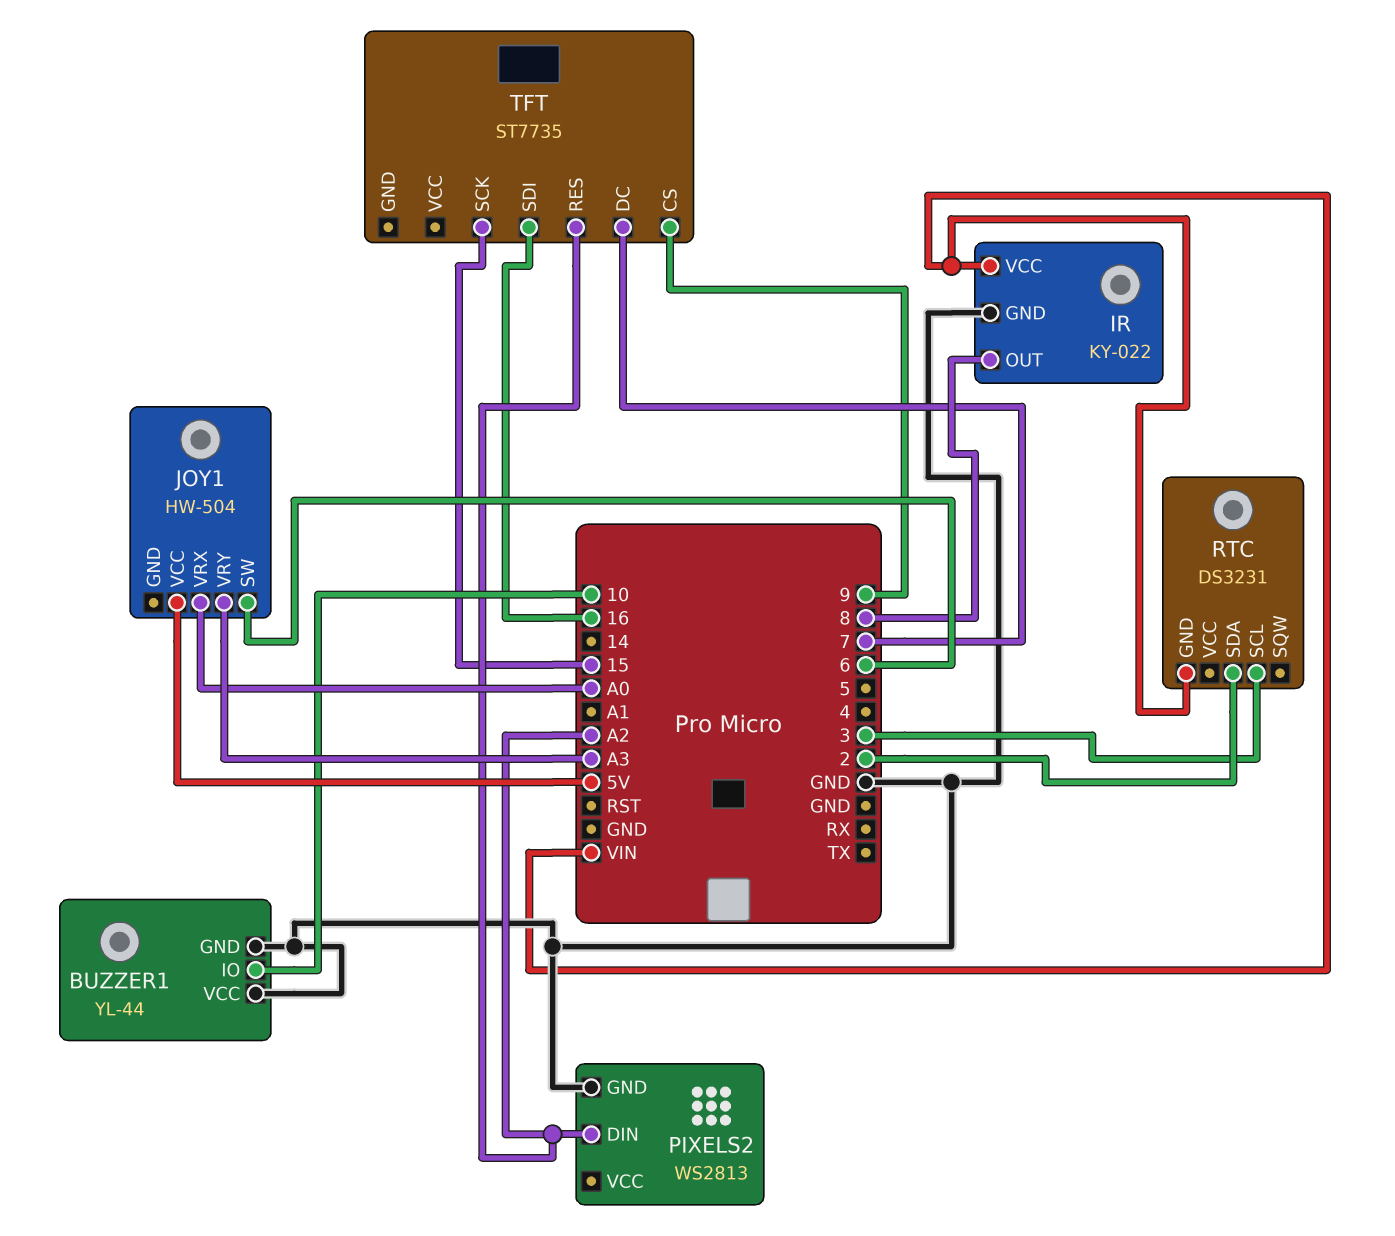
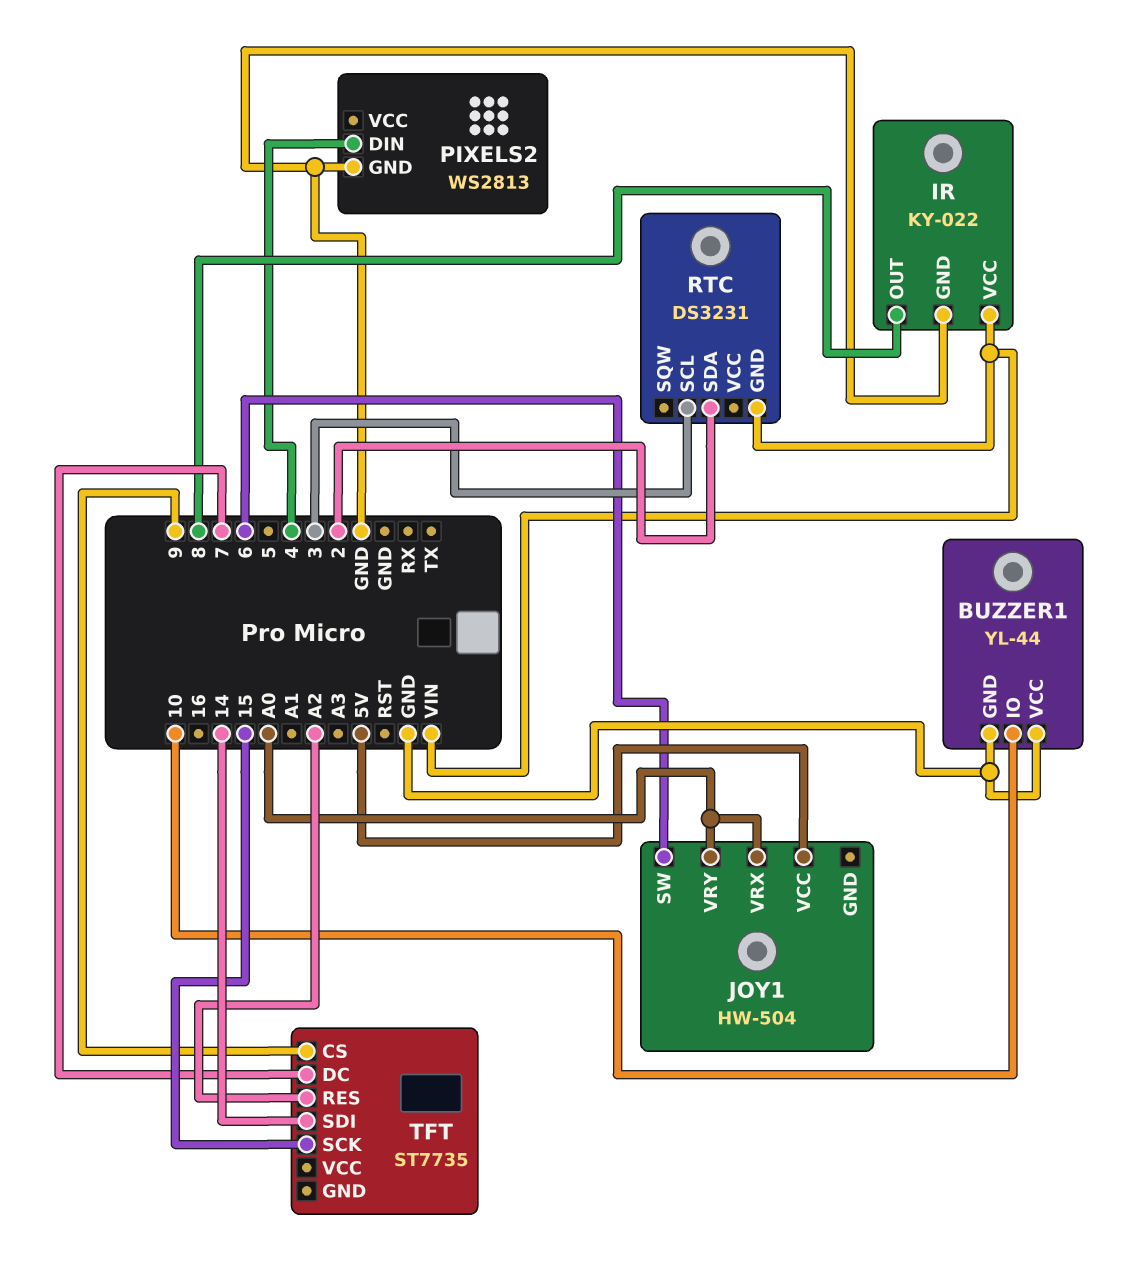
JOY1 pin VRY: A3 -> A0
PIXELS2 pin DIN: A2 -> 4
TFT pin SDI: 16 -> 14

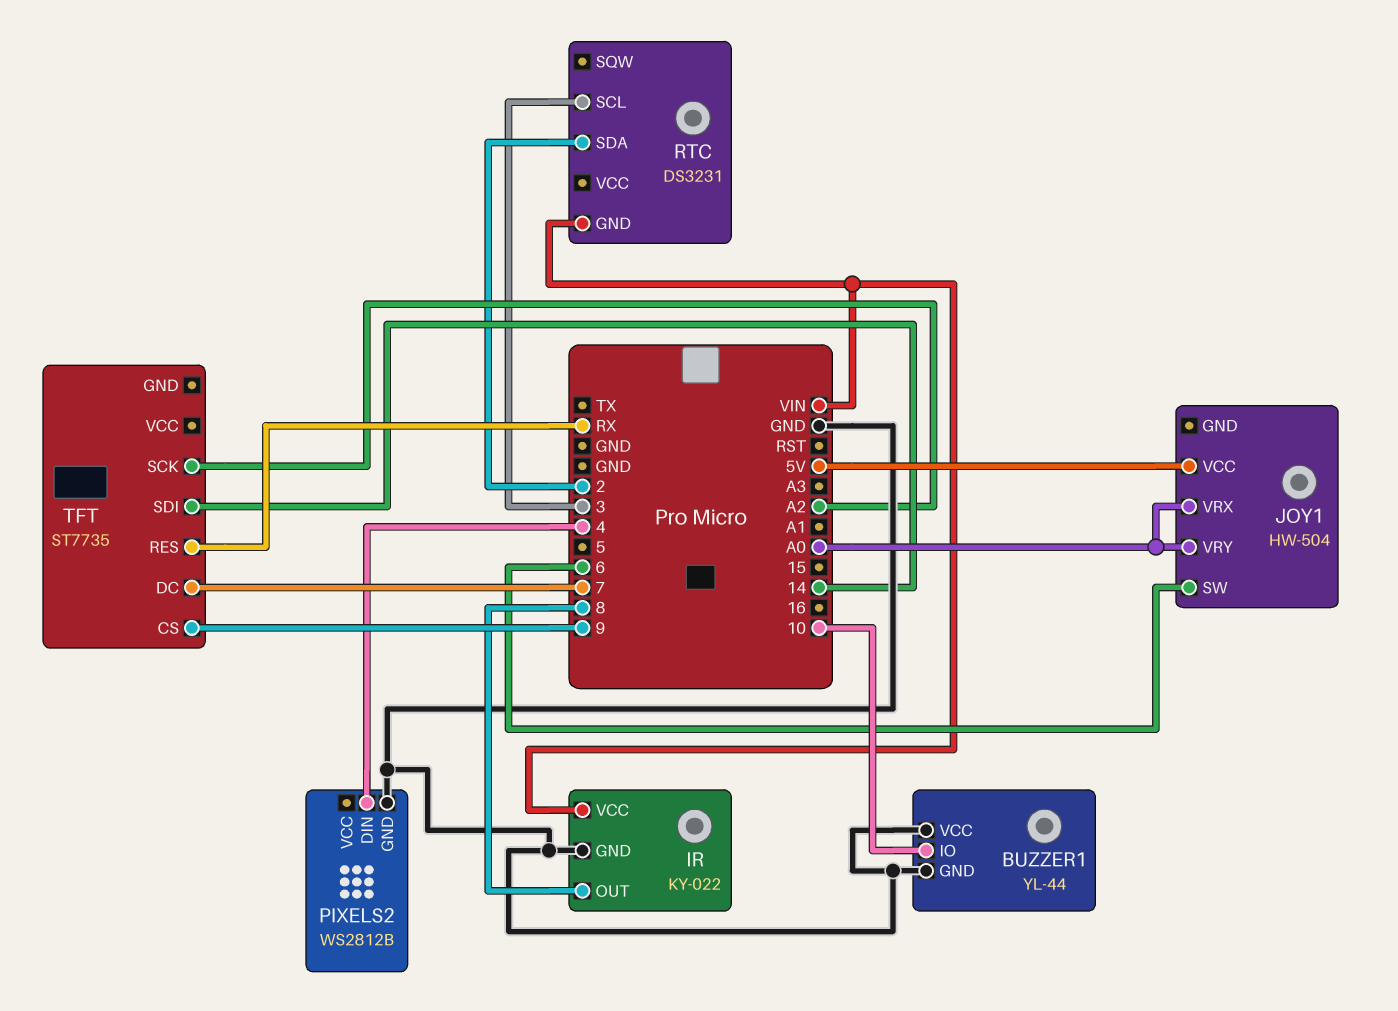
PIXELS2: WS2813 -> WS2812B
TFT pin RES: A2 -> RX
TFT pin SCK: 15 -> A2

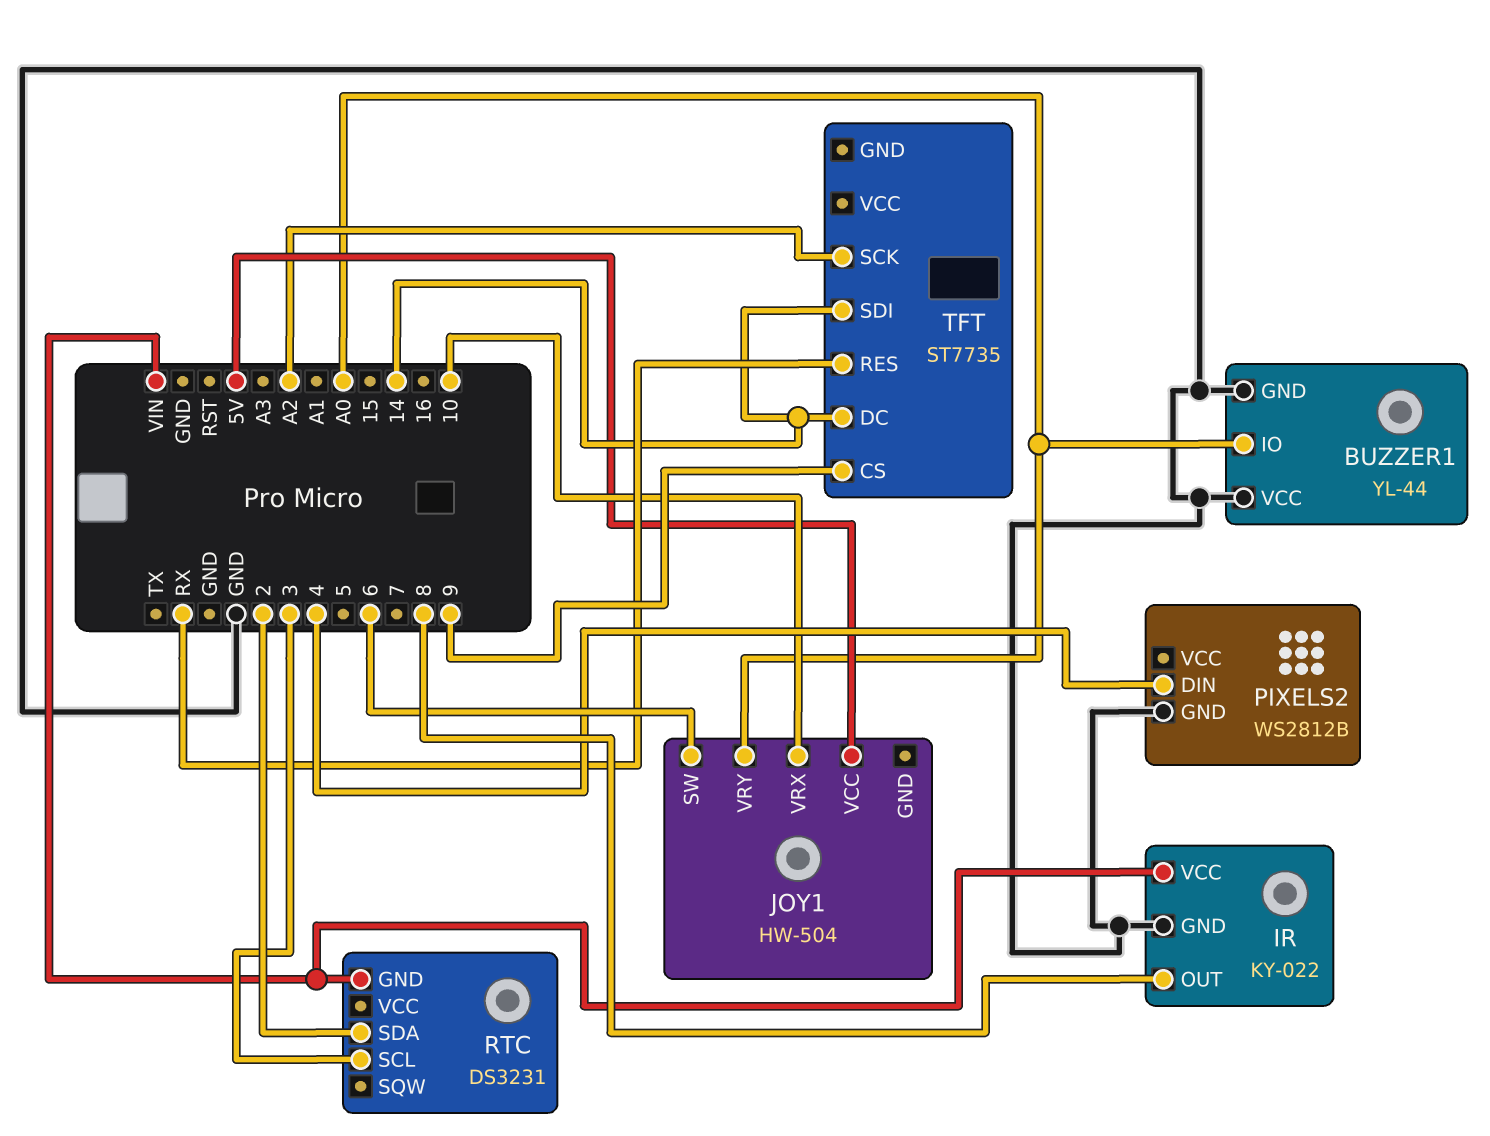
BUZZER1 pin IO: 10 -> A0
JOY1 pin VRX: A0 -> 10
TFT pin DC: 7 -> 14

